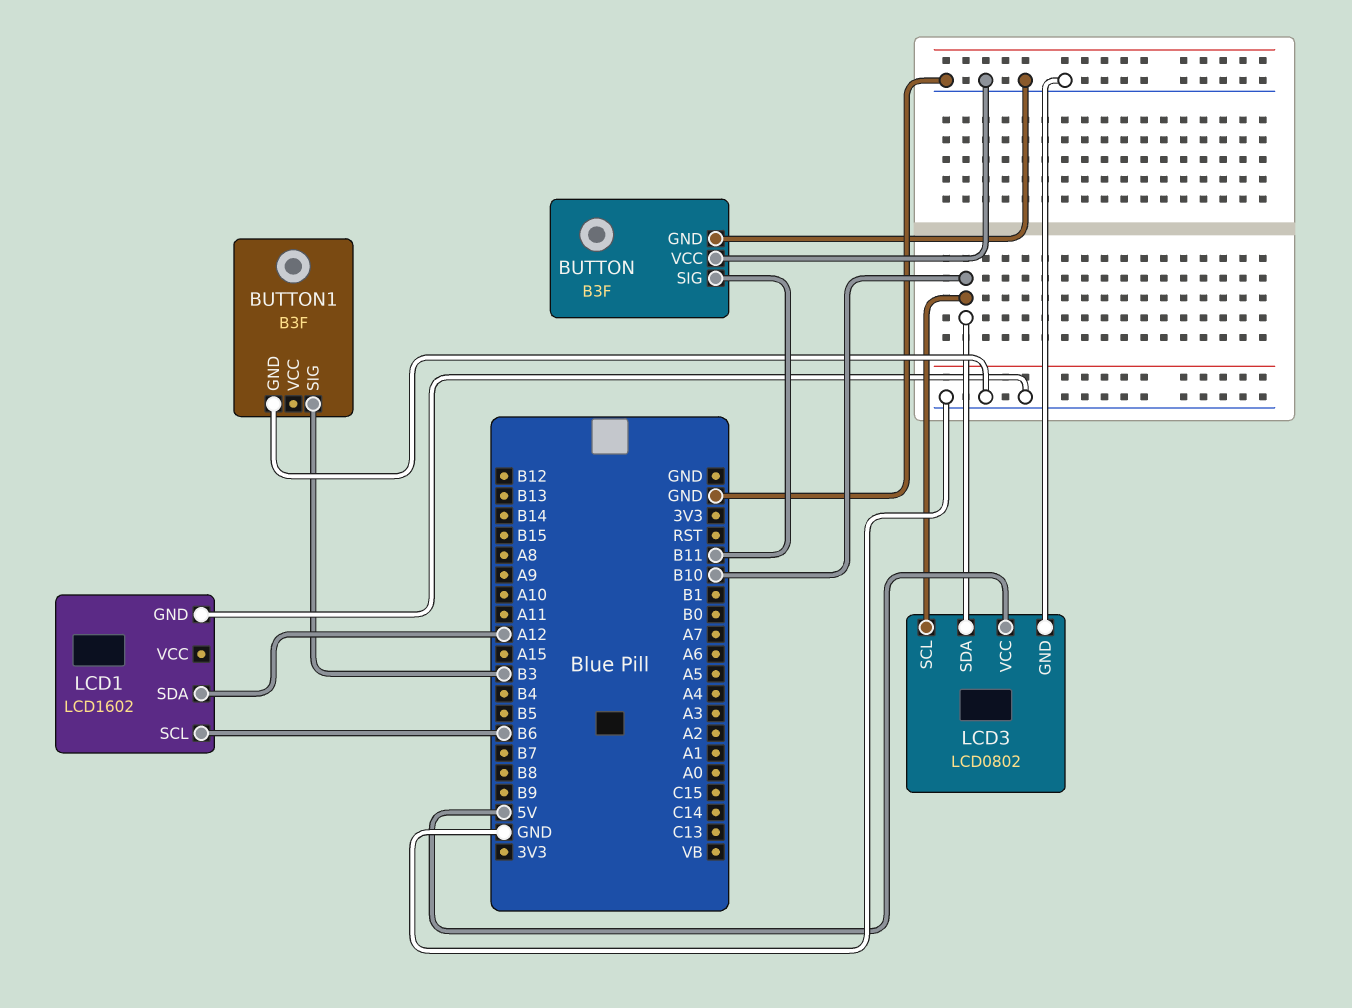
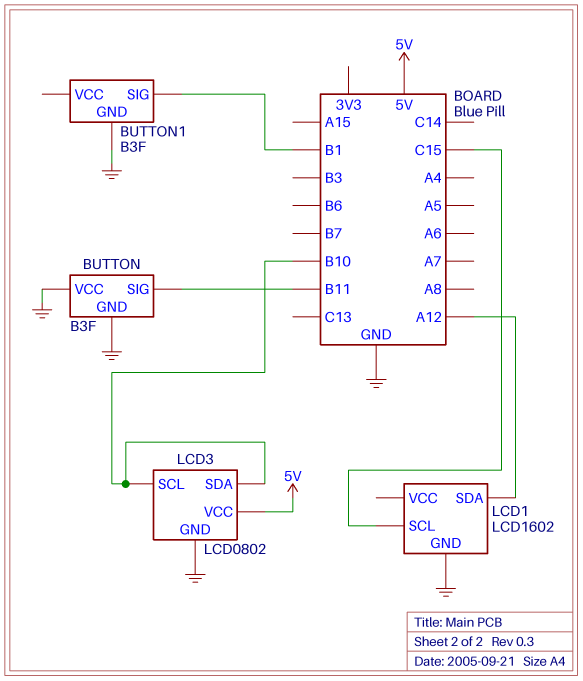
BUTTON1 pin SIG: B3 -> B1
LCD1 pin SCL: B6 -> C15

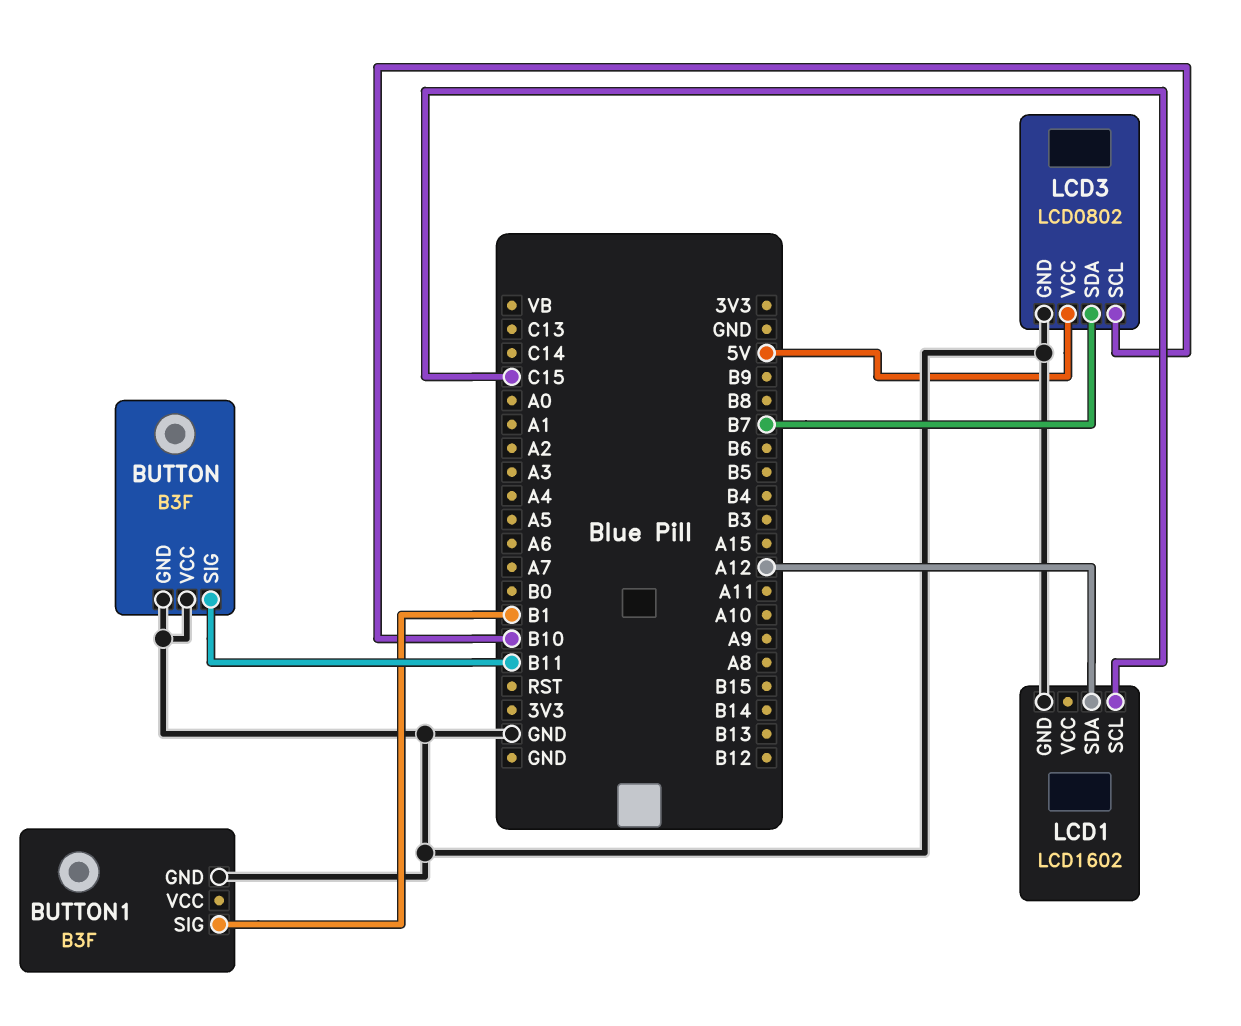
LCD3 pin SDA: B10 -> B7

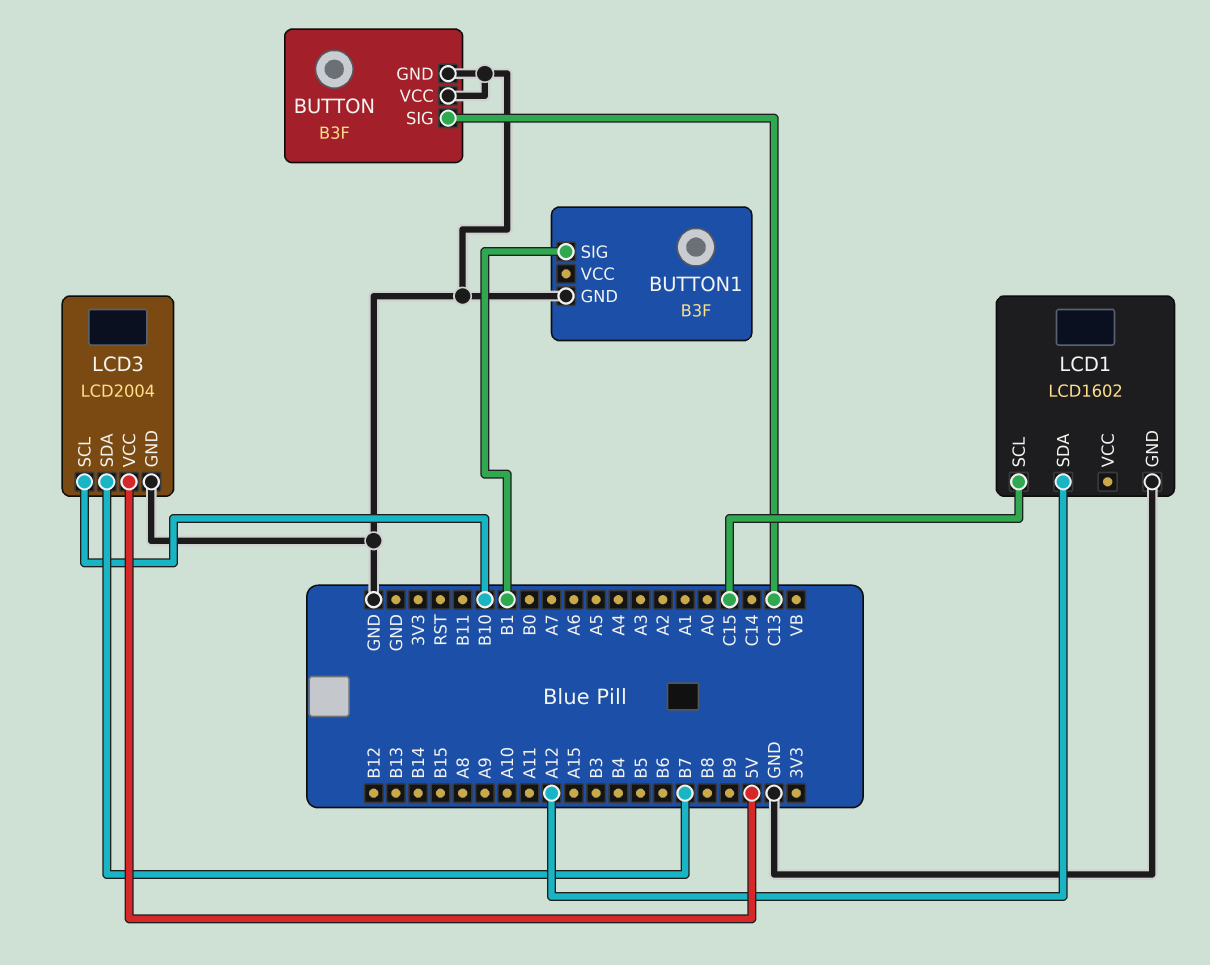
BUTTON pin SIG: B11 -> C13
LCD3: LCD0802 -> LCD2004

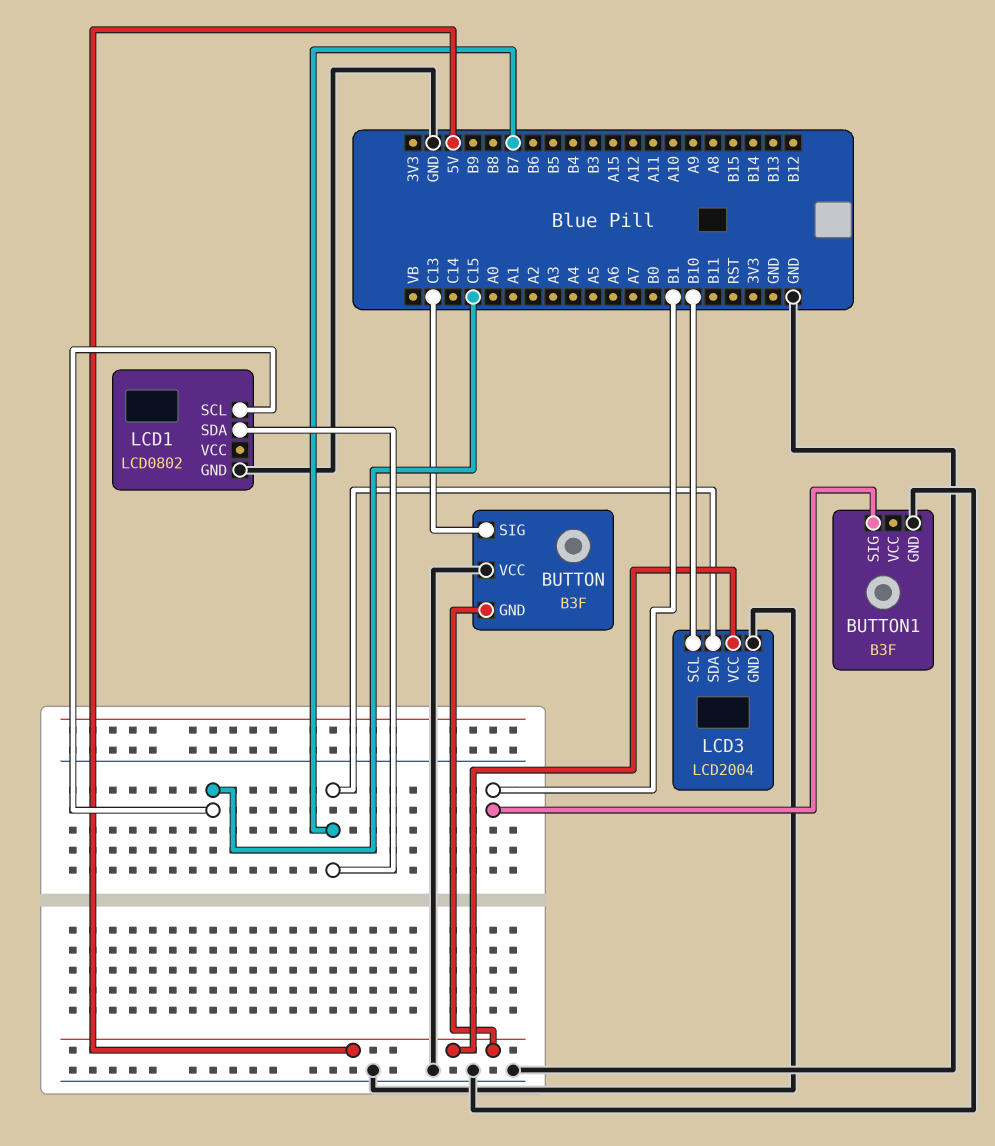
BUTTON pin GND: GND -> 5V
LCD1: LCD1602 -> LCD0802
LCD1 pin SDA: A12 -> B7

